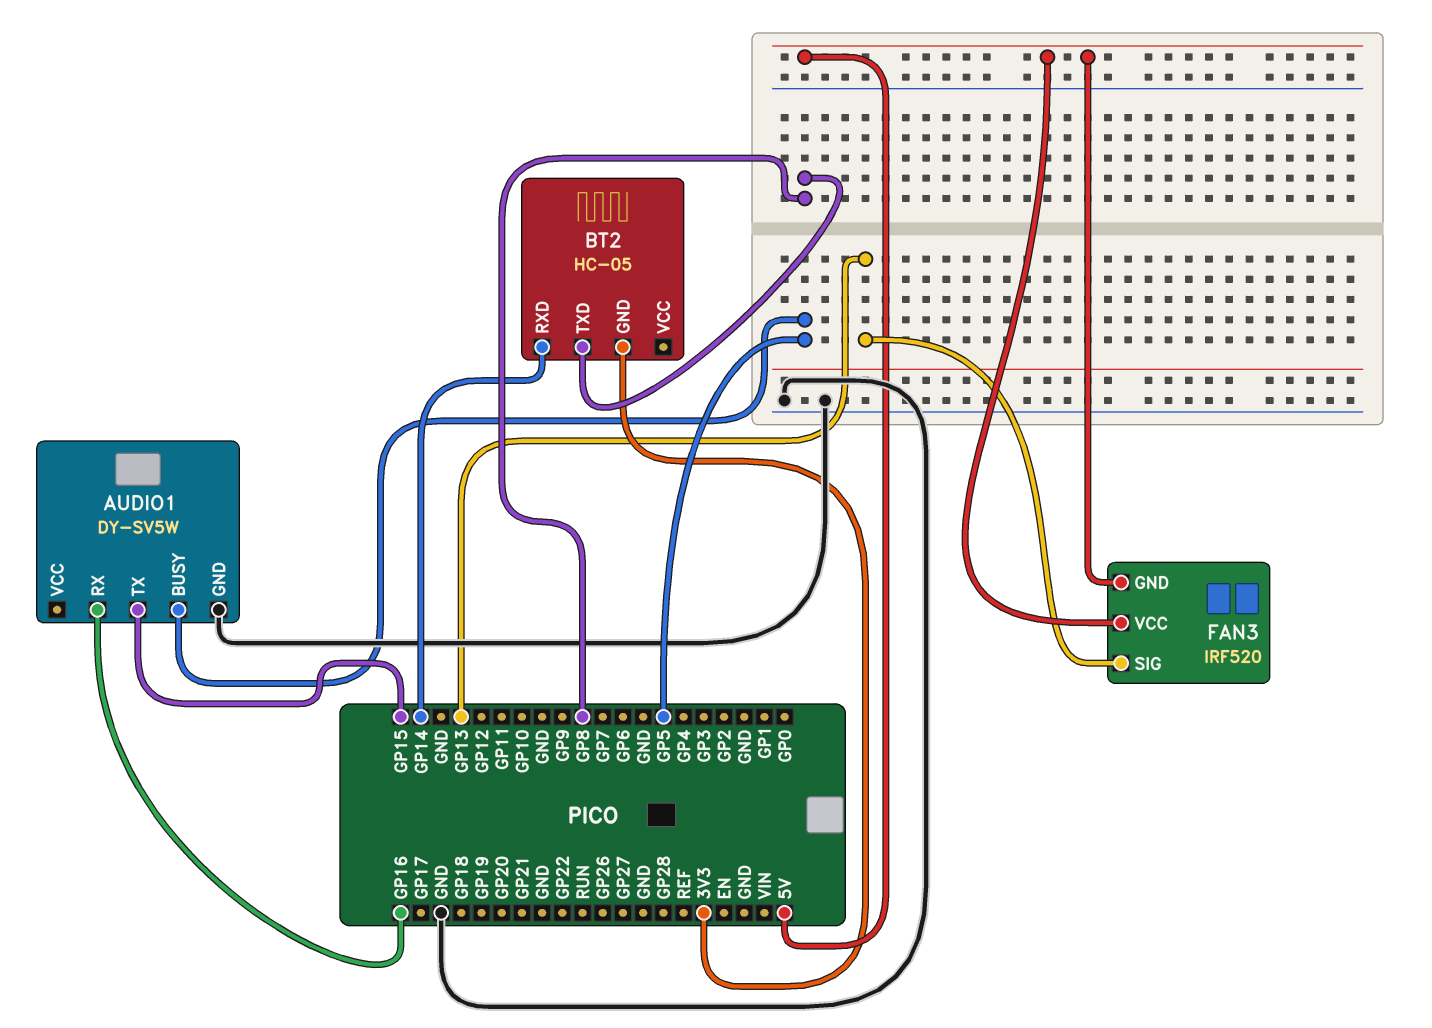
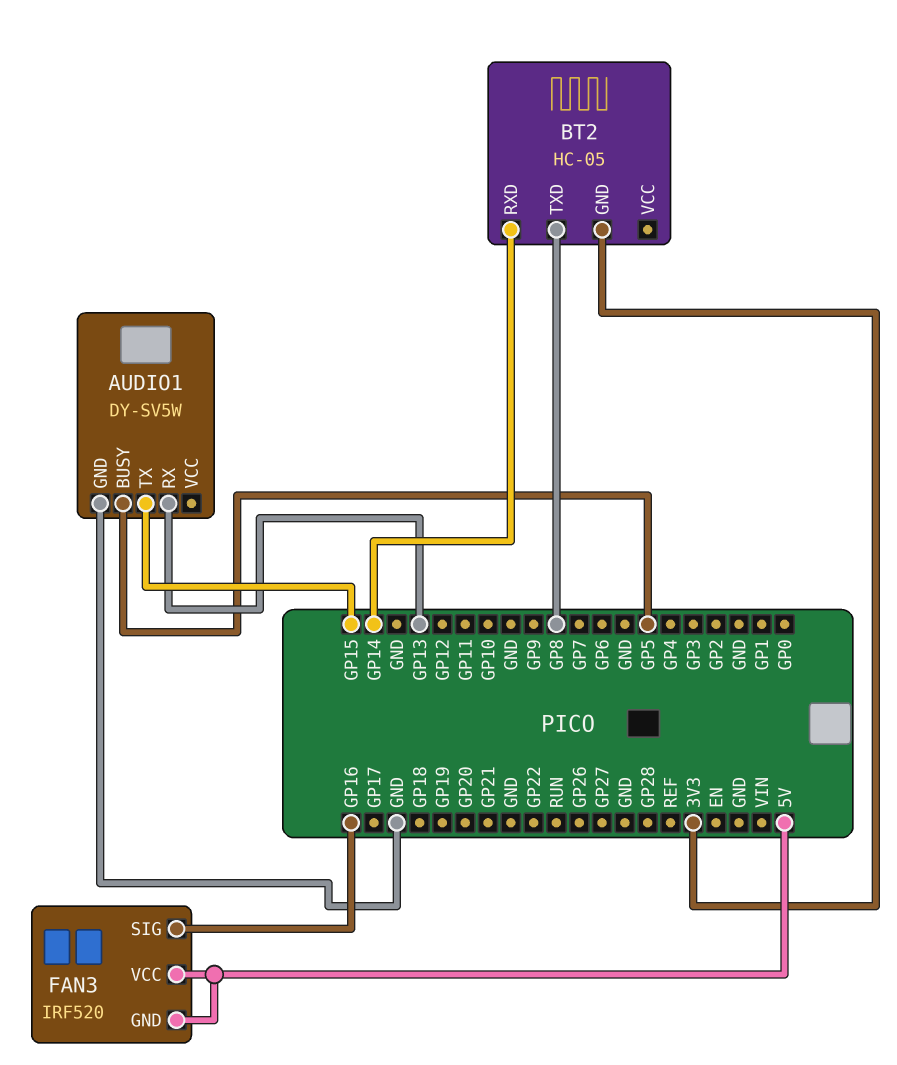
AUDIO1 pin RX: GP16 -> GP13
FAN3 pin SIG: GP13 -> GP16

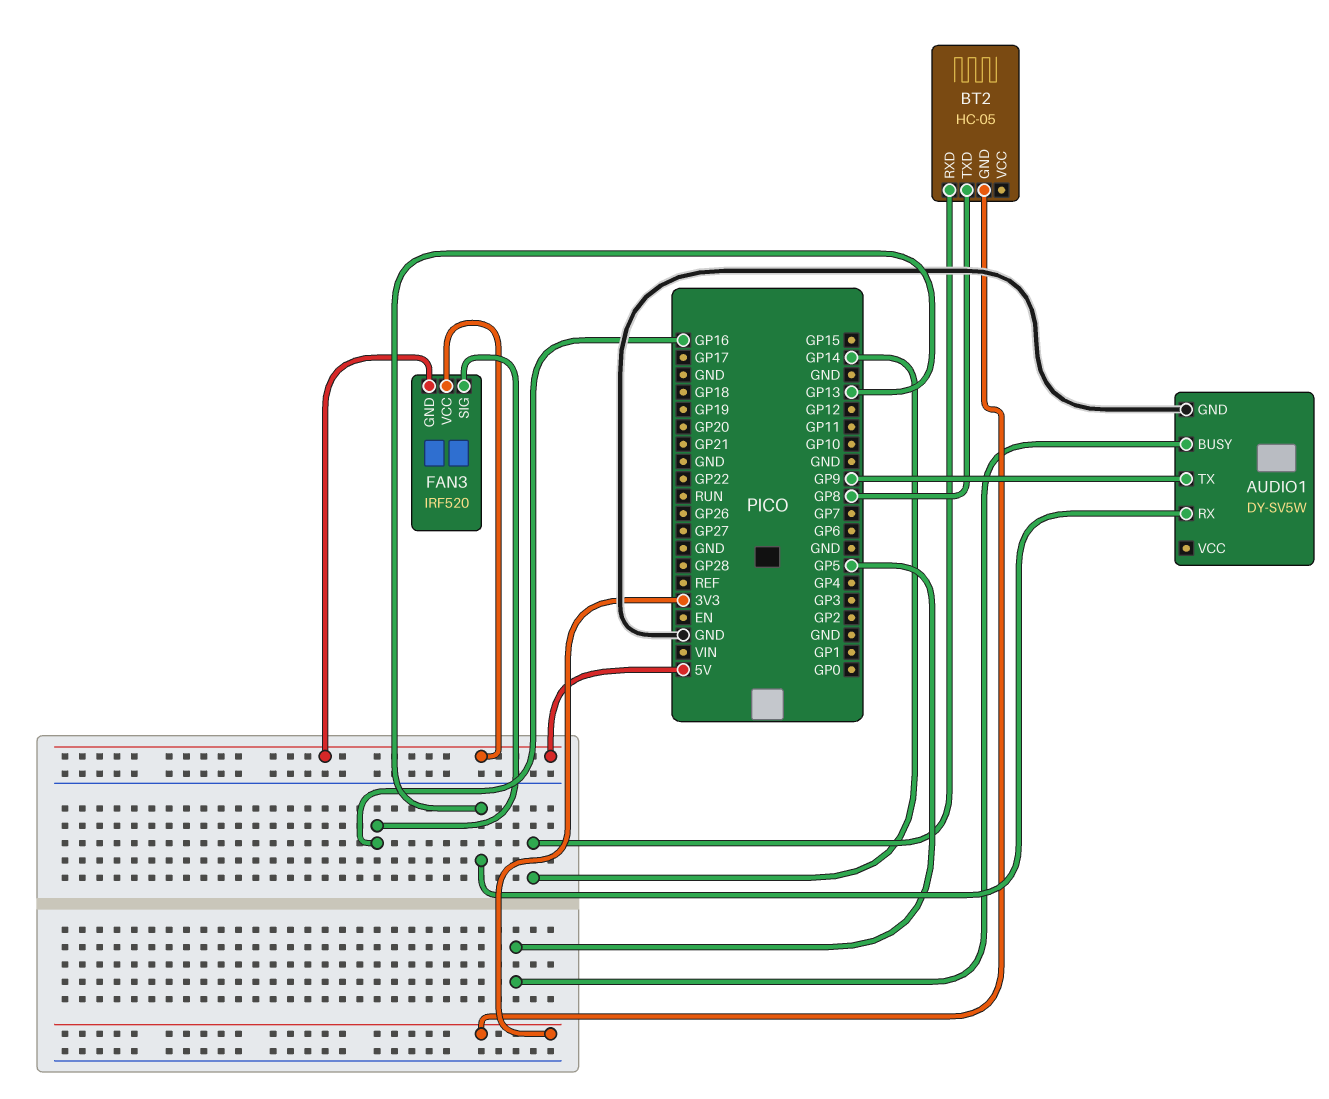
AUDIO1 pin TX: GP15 -> GP9

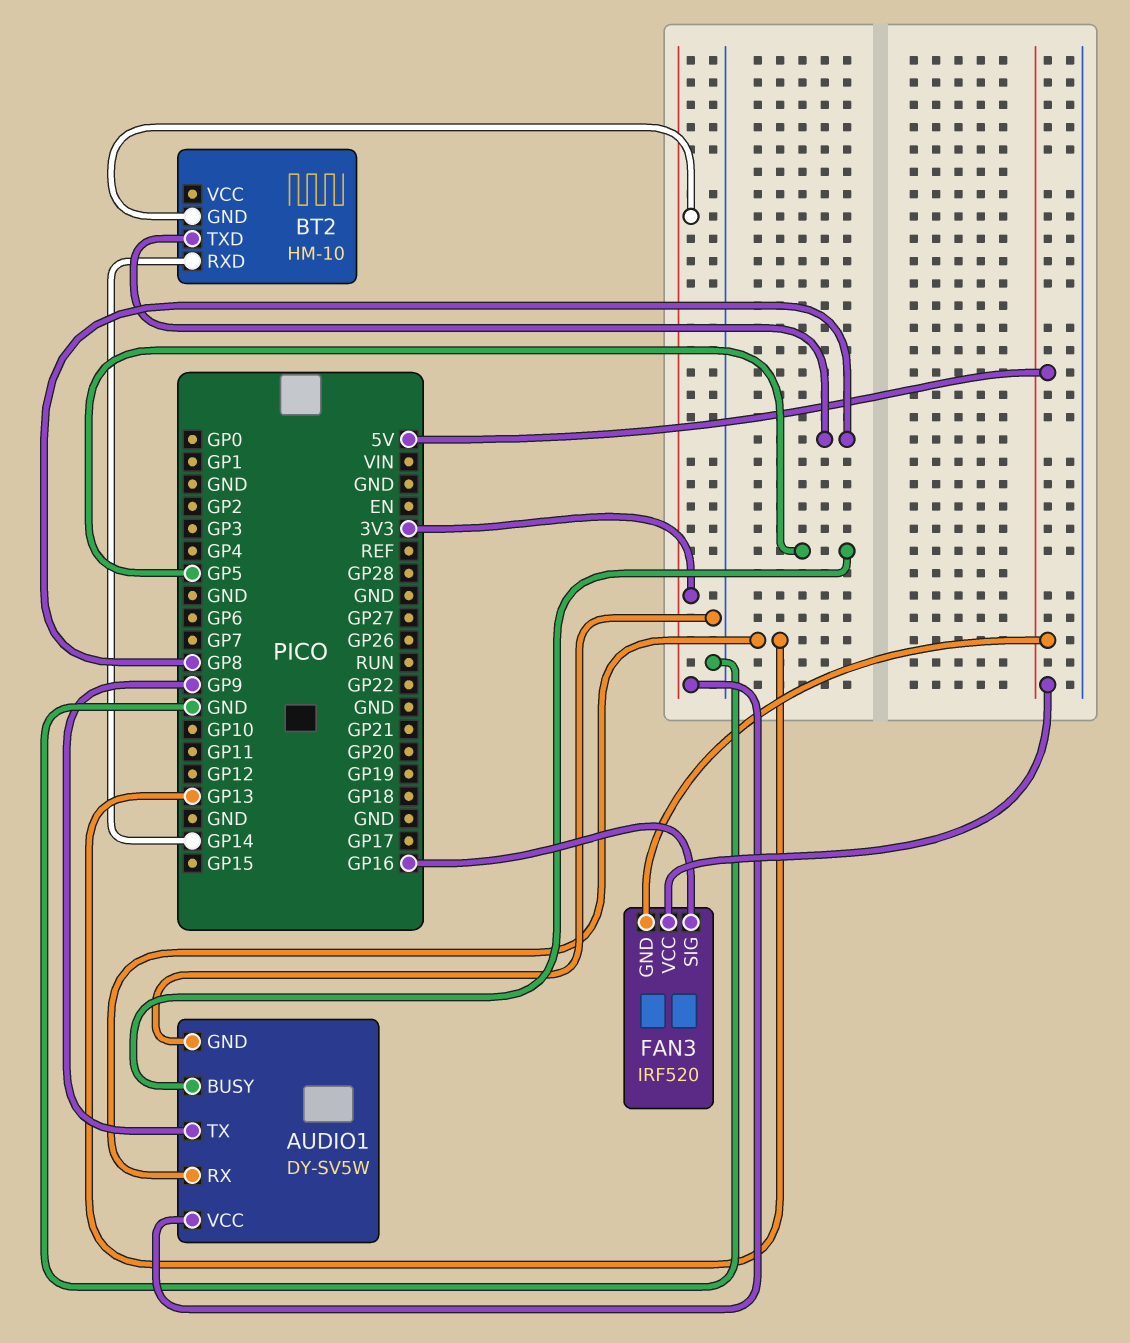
AUDIO1 pin VCC: none -> 3V3
BT2: HC-05 -> HM-10

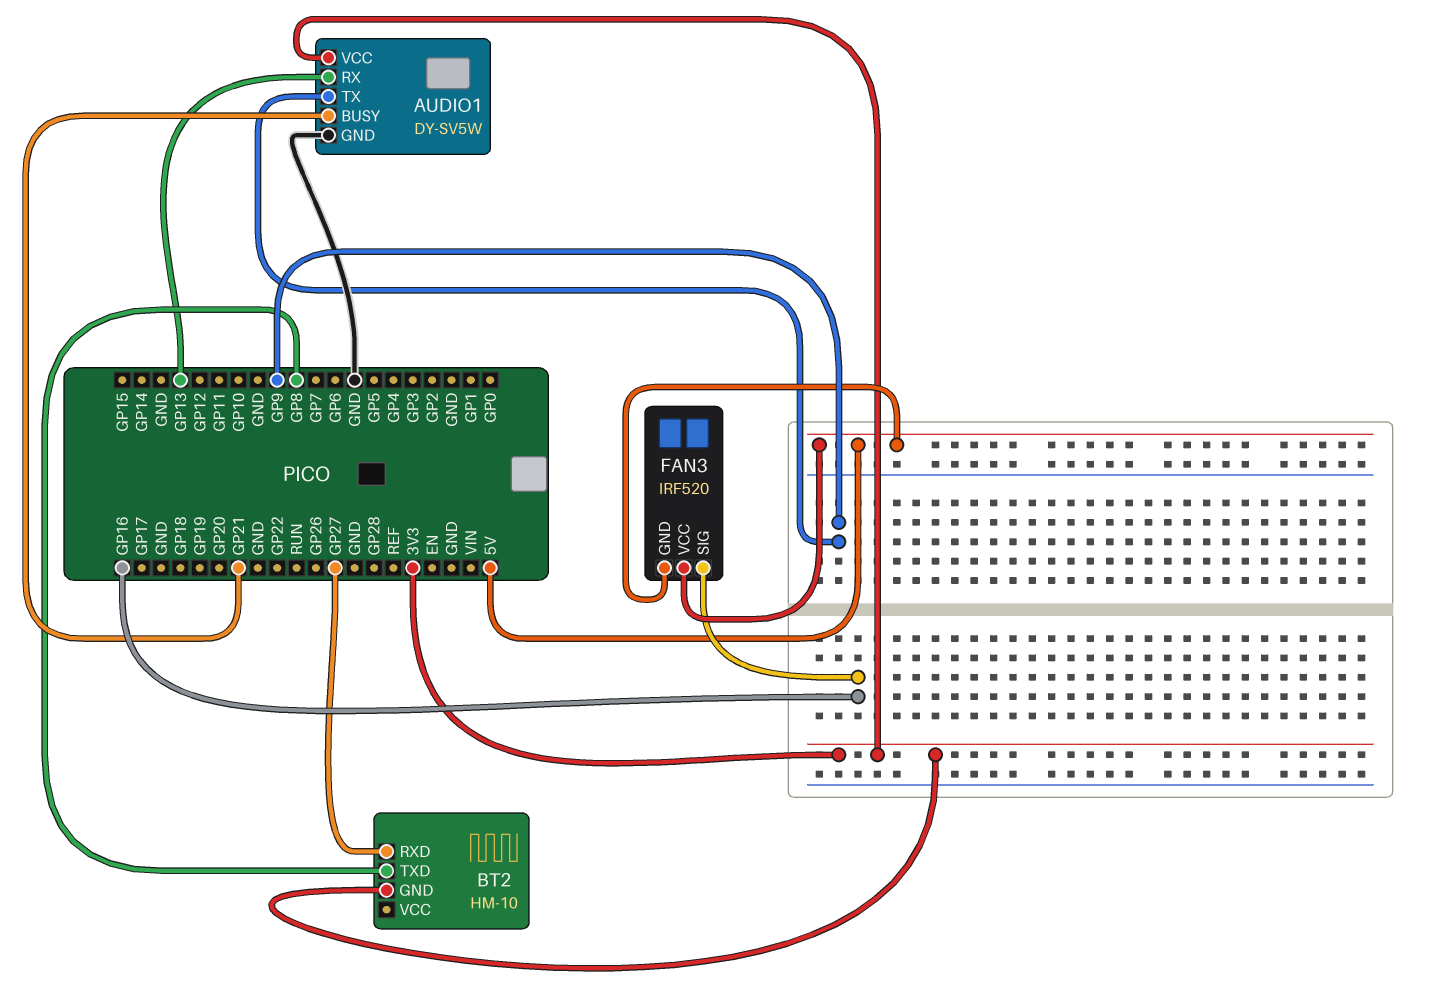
AUDIO1 pin BUSY: GP5 -> GP21
BT2 pin RXD: GP14 -> GP27

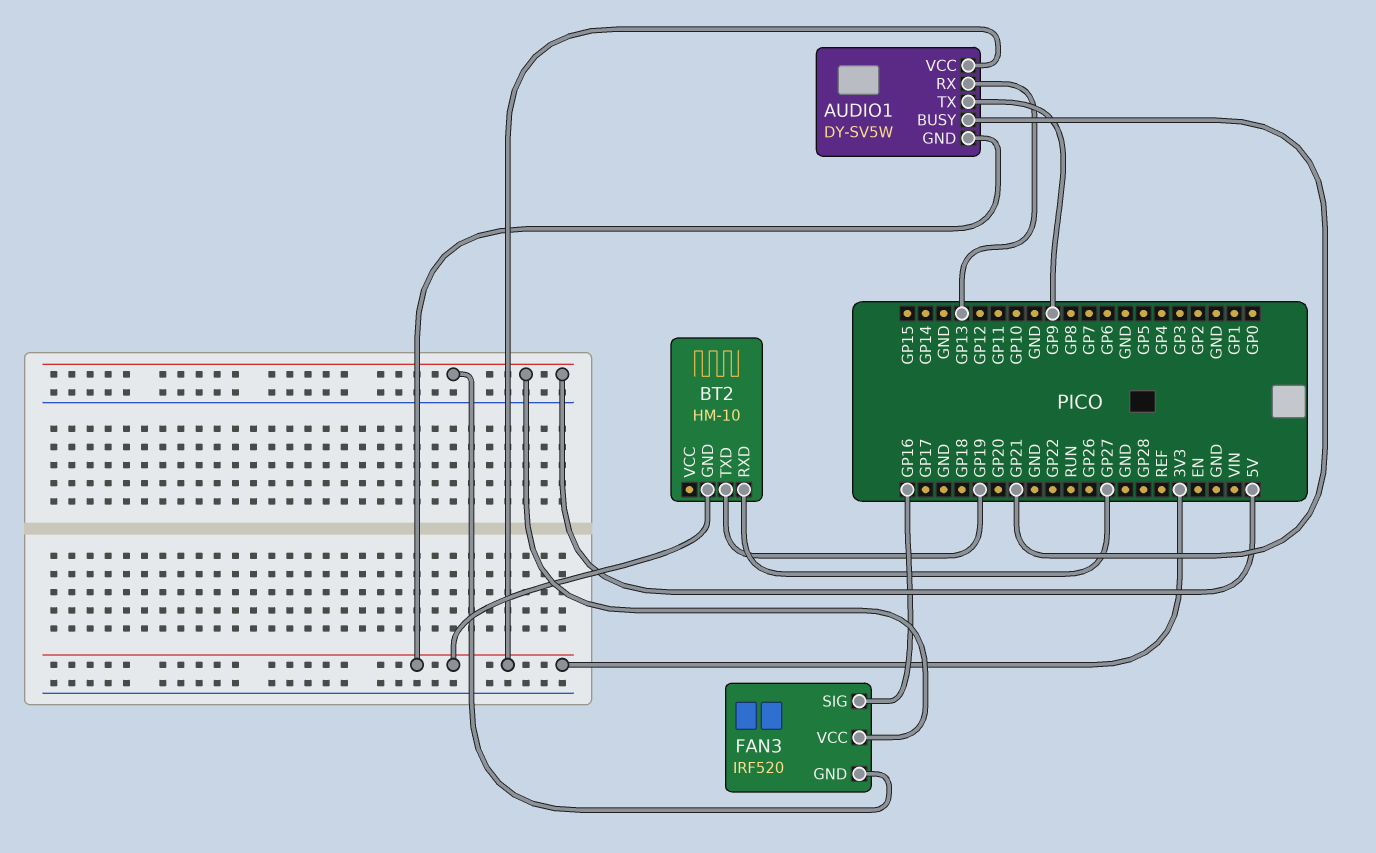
AUDIO1 pin GND: GND -> 3V3
BT2 pin TXD: GP8 -> GP19

